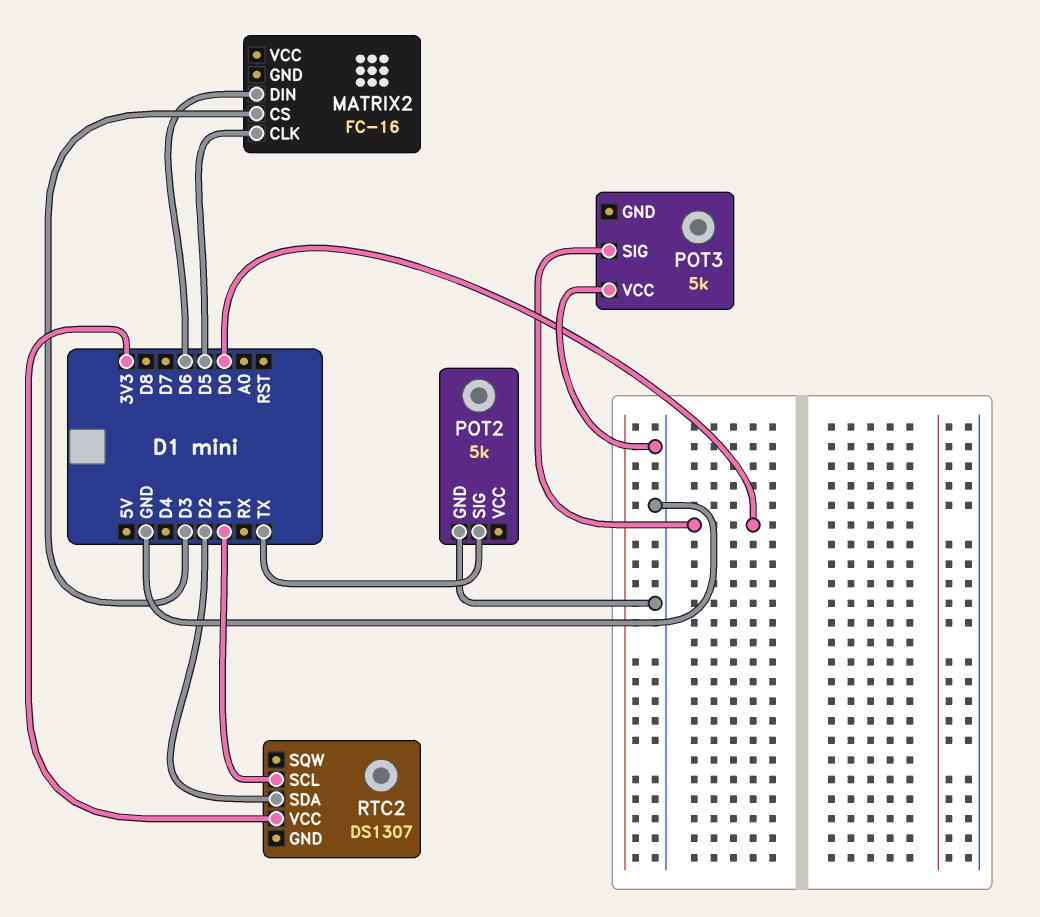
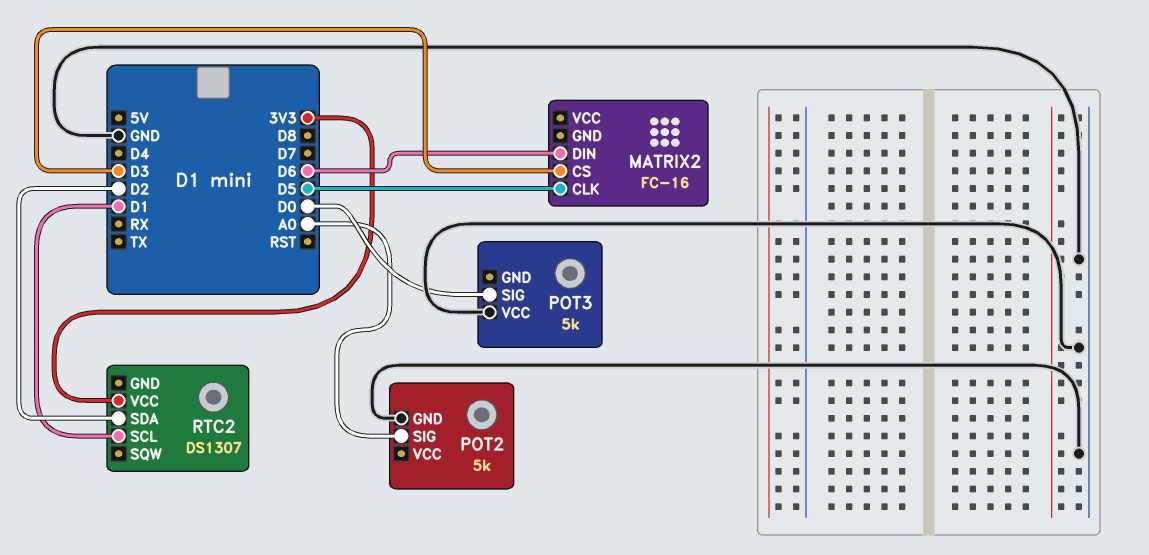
POT2 pin SIG: TX -> A0

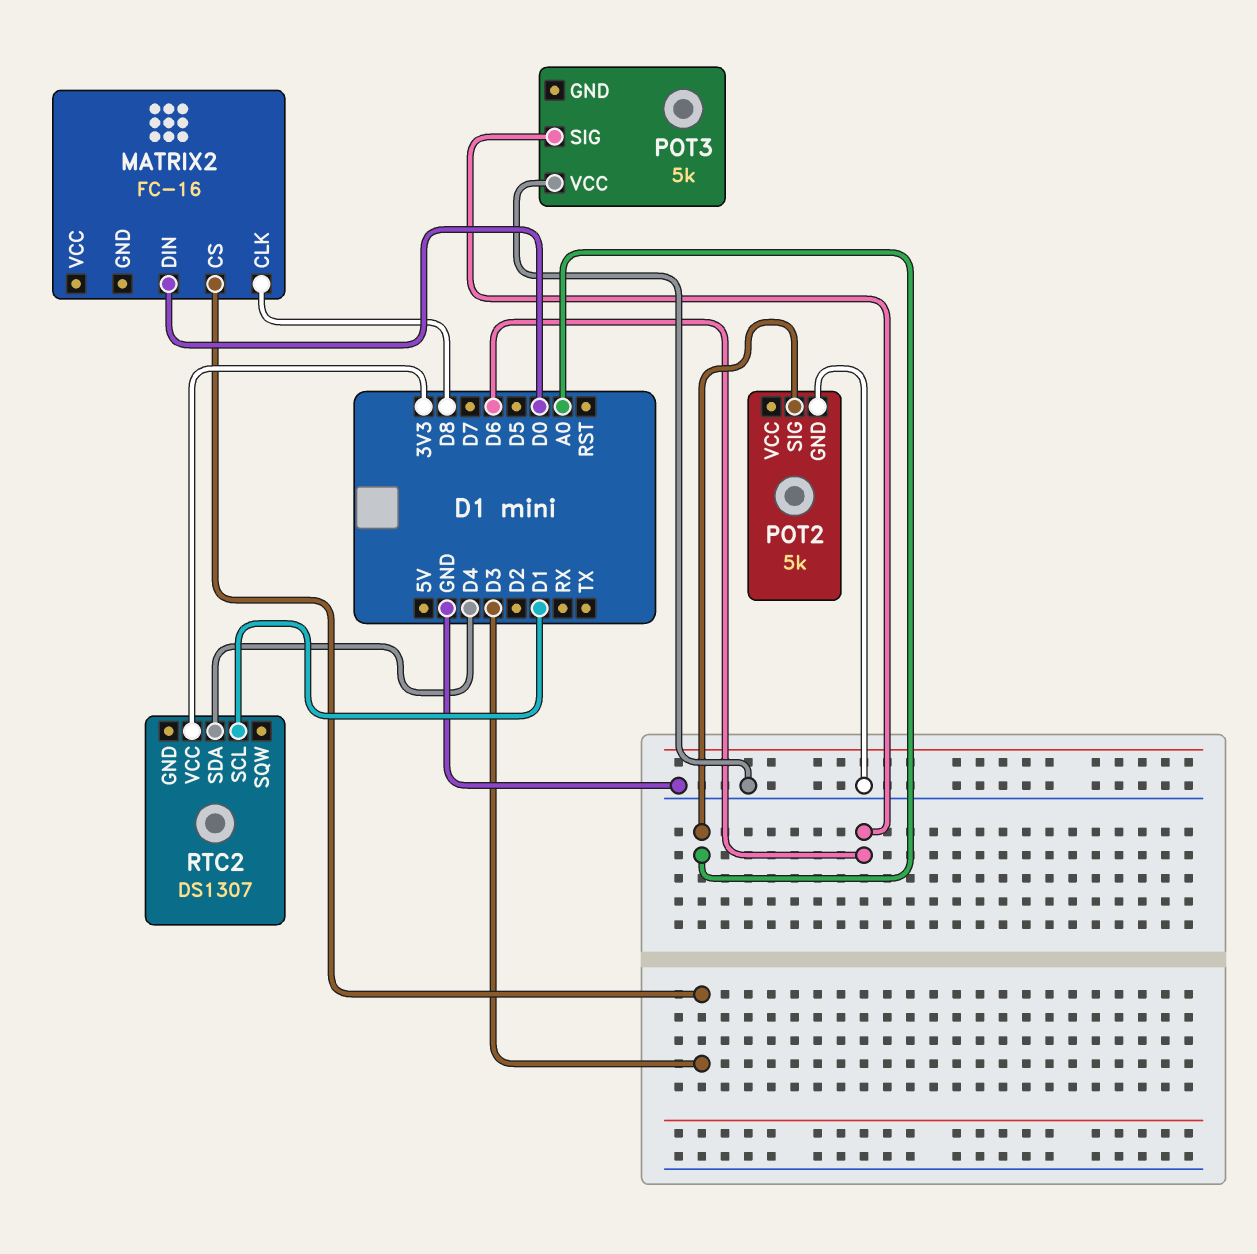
MATRIX2 pin CLK: D5 -> D8
MATRIX2 pin DIN: D6 -> D0
POT3 pin SIG: D0 -> D6
RTC2 pin SDA: D2 -> D4

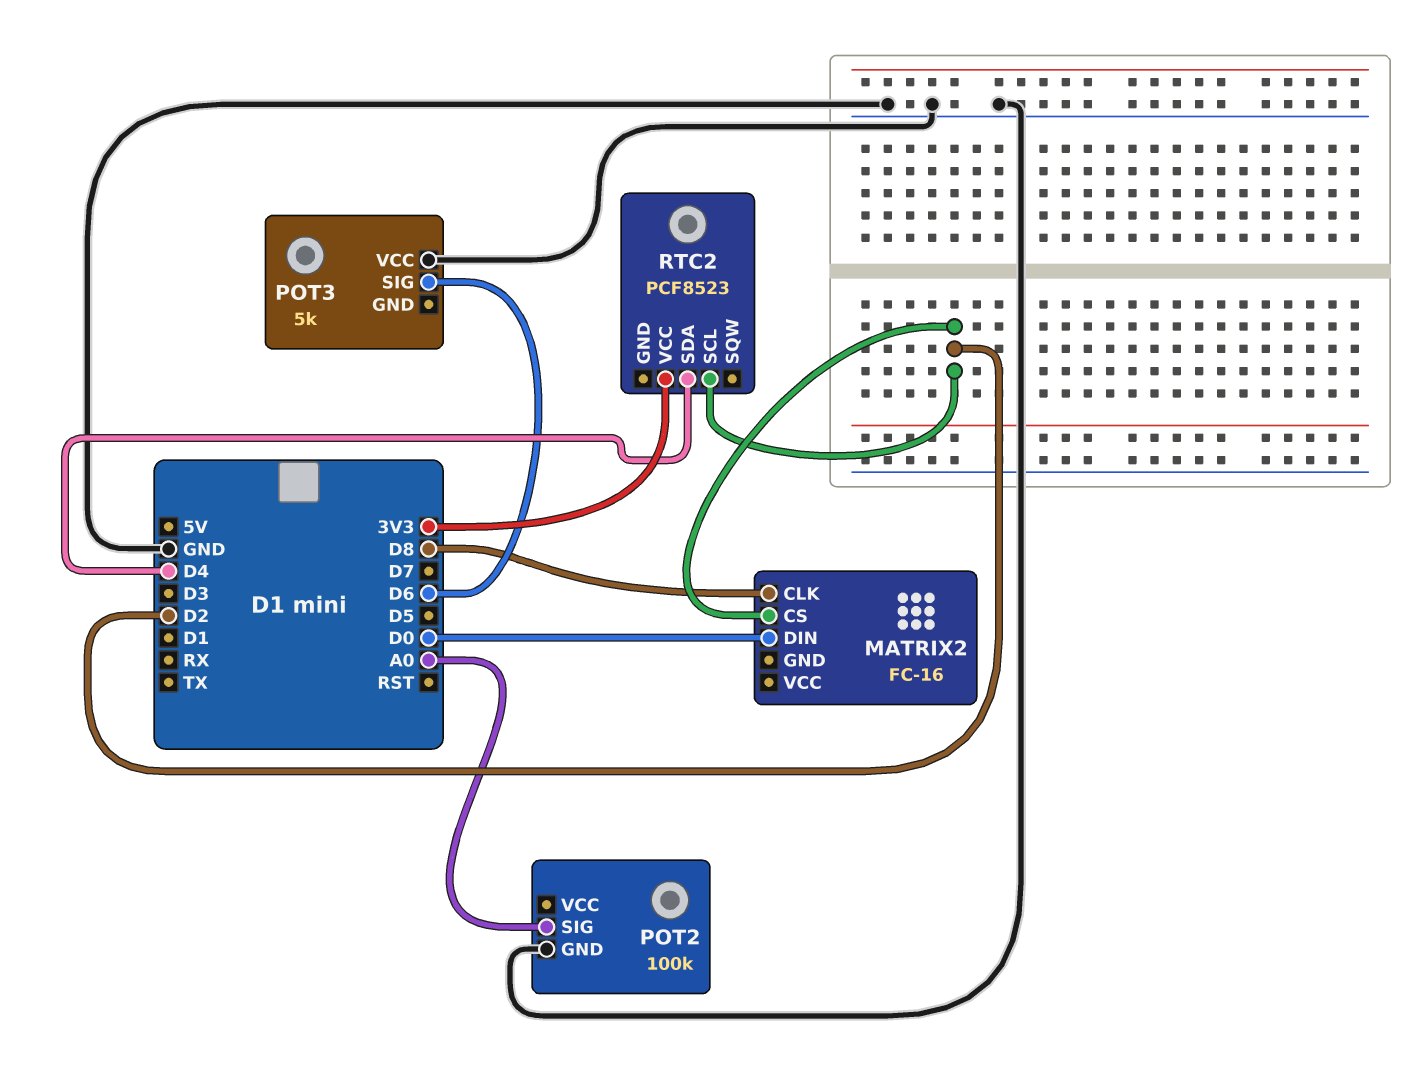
MATRIX2 pin CS: D3 -> D2
POT2: 5k -> 100k
RTC2: DS1307 -> PCF8523
RTC2 pin SCL: D1 -> D2

